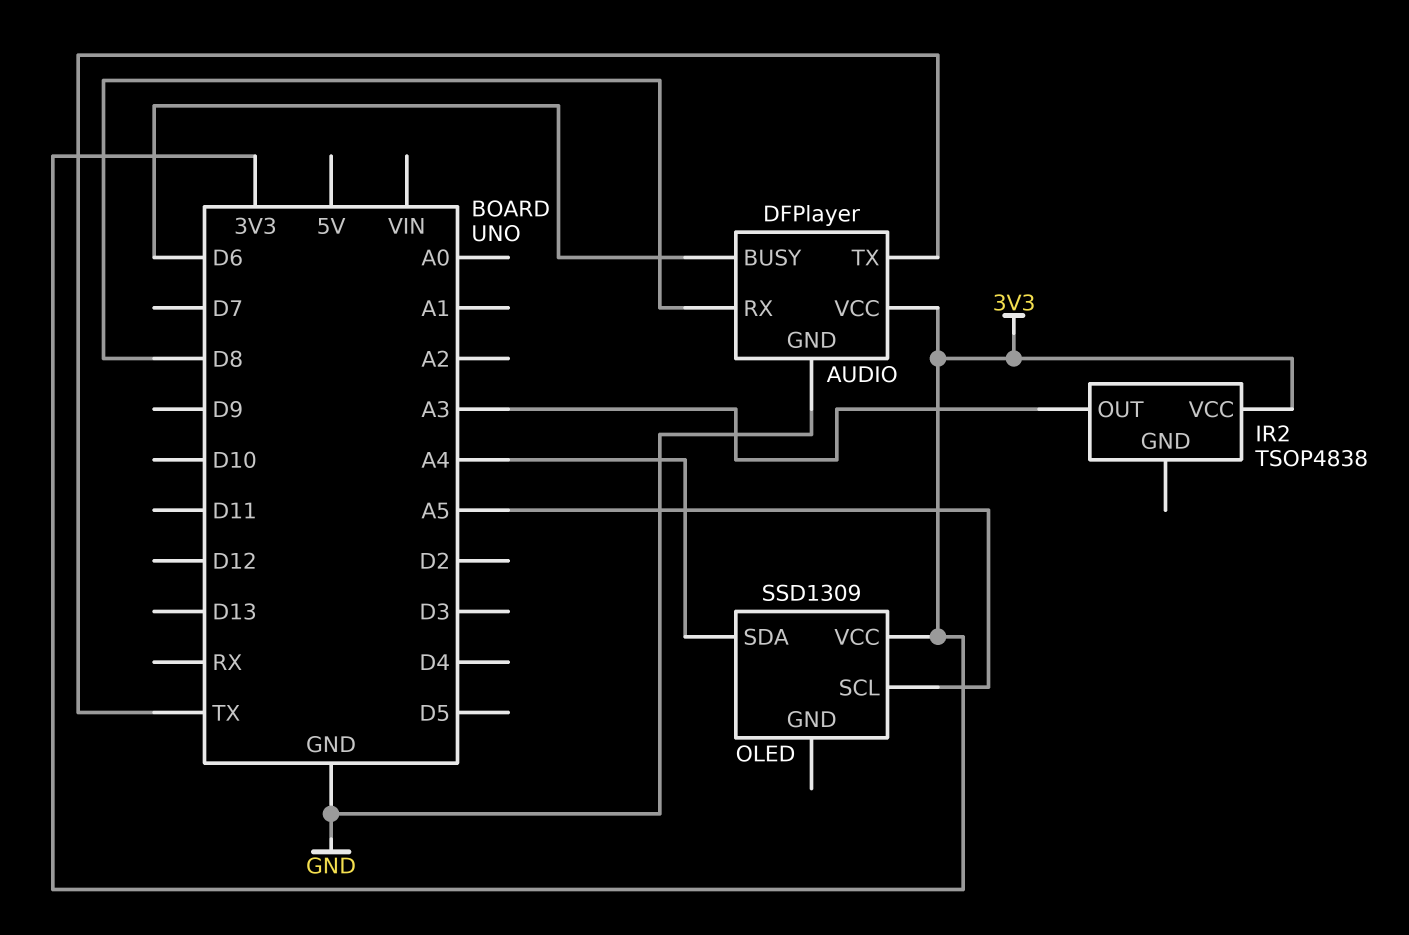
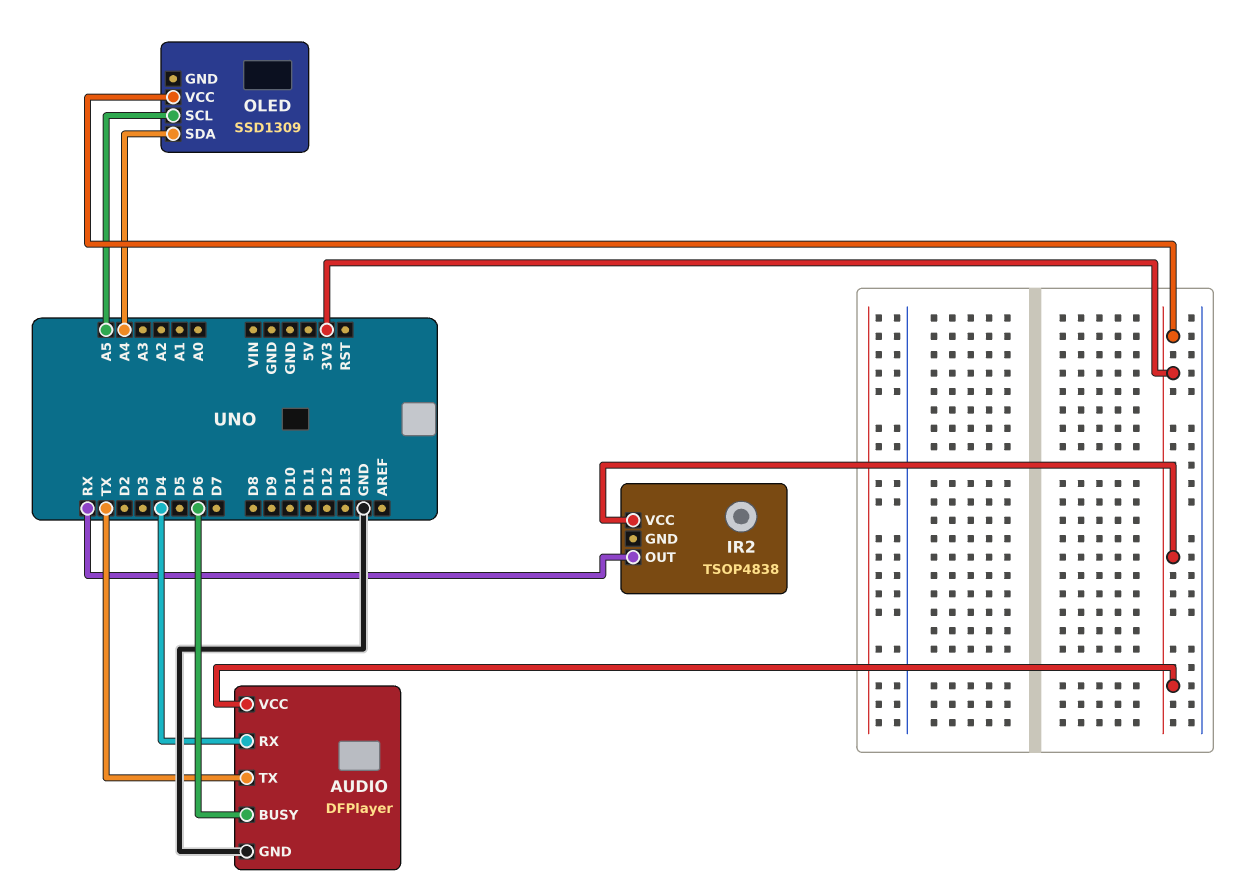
AUDIO pin RX: D8 -> D4
IR2 pin OUT: A3 -> RX

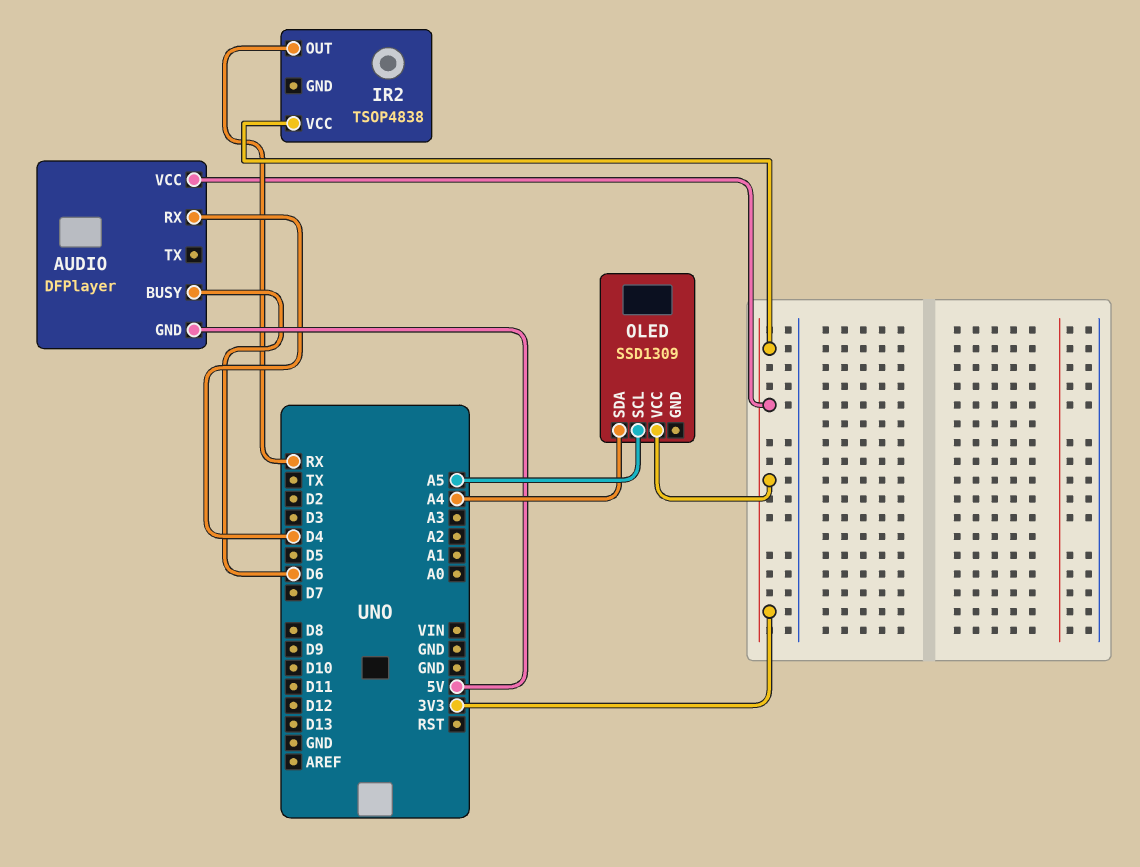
AUDIO pin GND: GND -> 5V
AUDIO pin TX: TX -> none

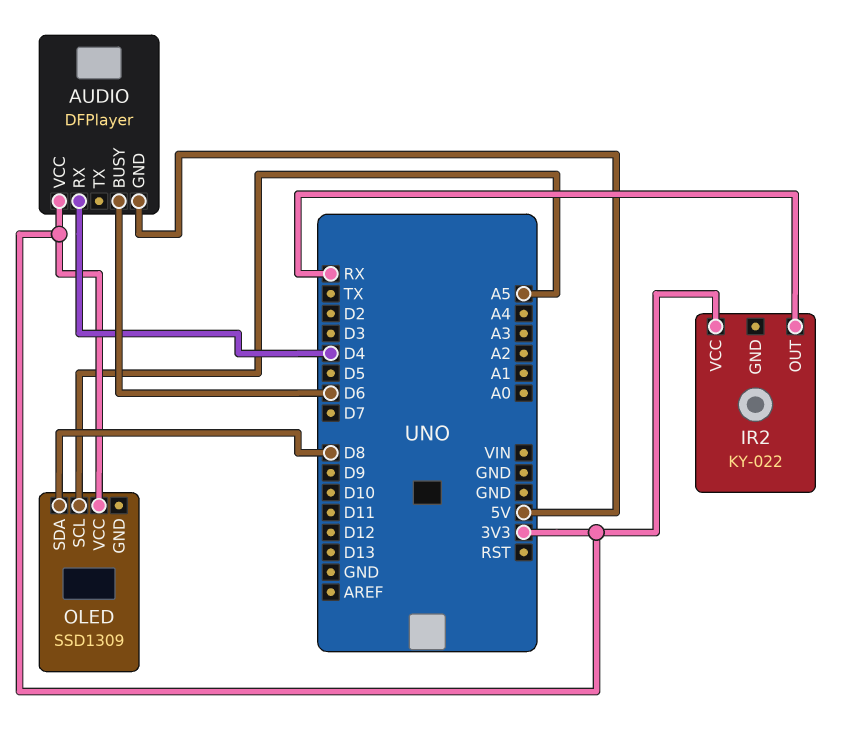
IR2: TSOP4838 -> KY-022
OLED pin SDA: A4 -> D8

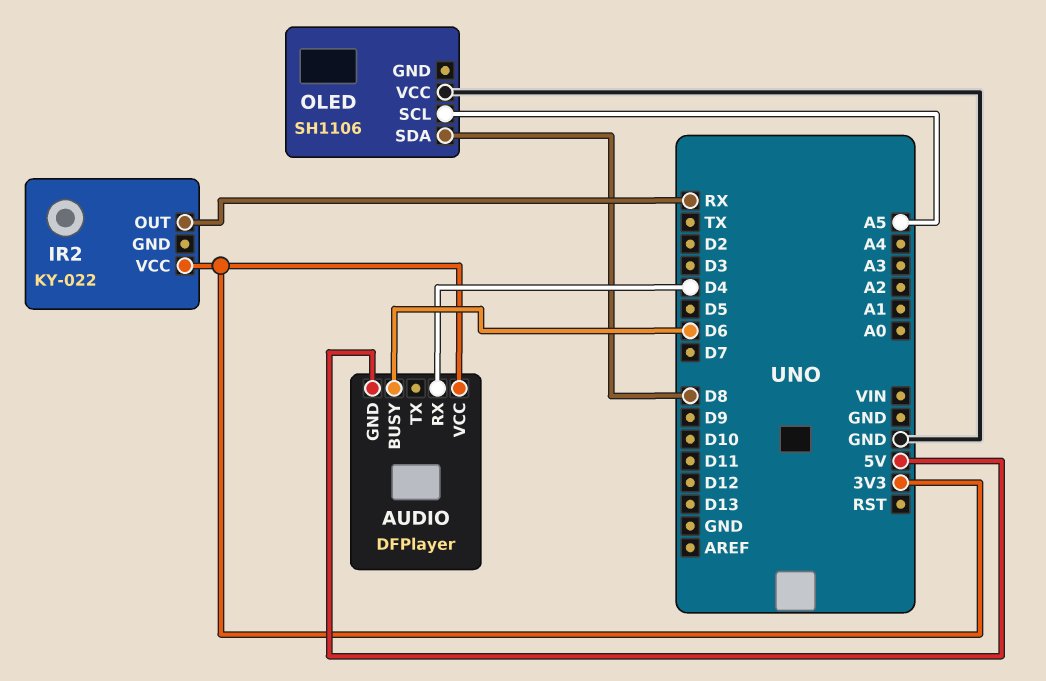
OLED: SSD1309 -> SH1106
OLED pin VCC: 3V3 -> GND

